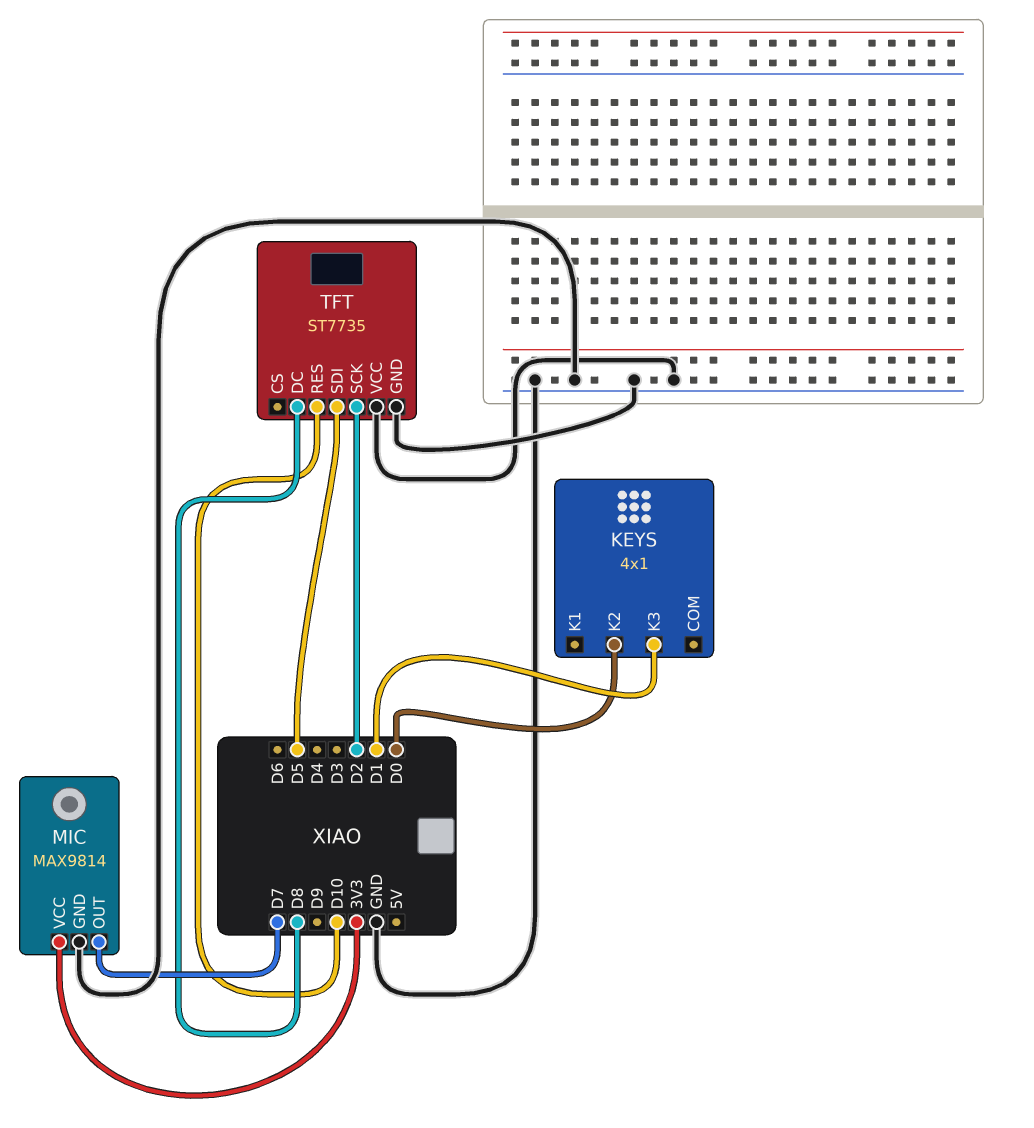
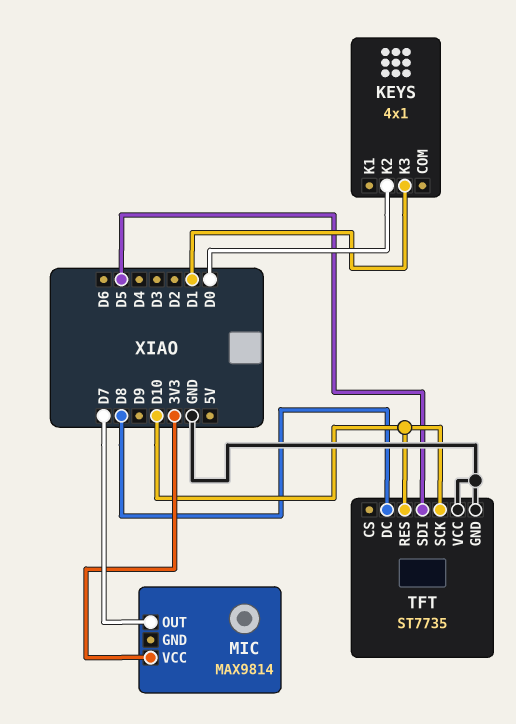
MIC pin GND: GND -> none
TFT pin SCK: D2 -> D10

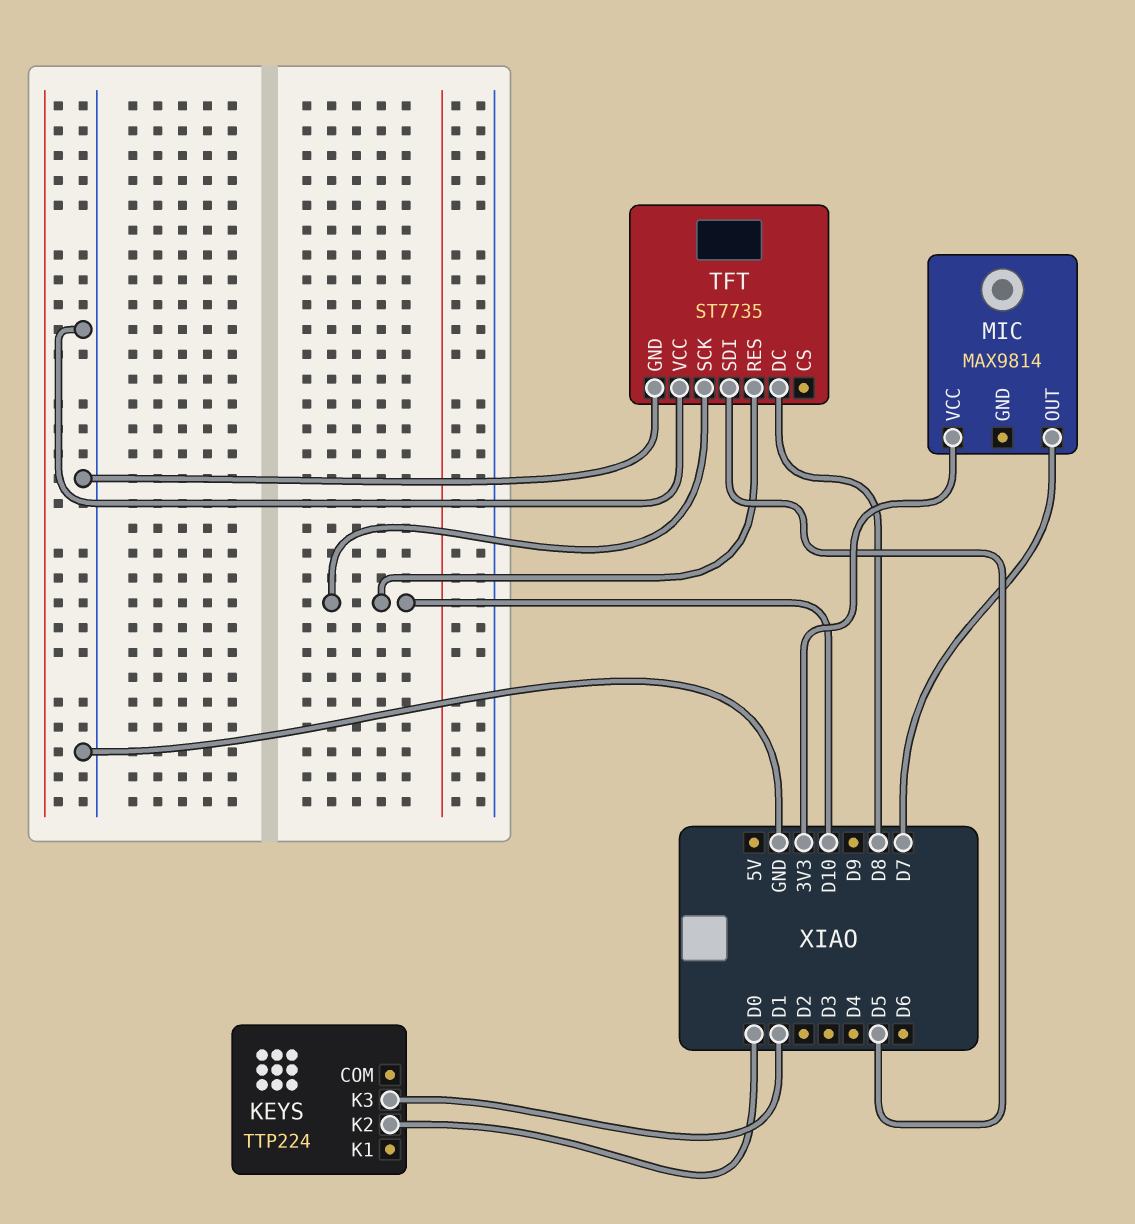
KEYS: 4x1 -> TTP224

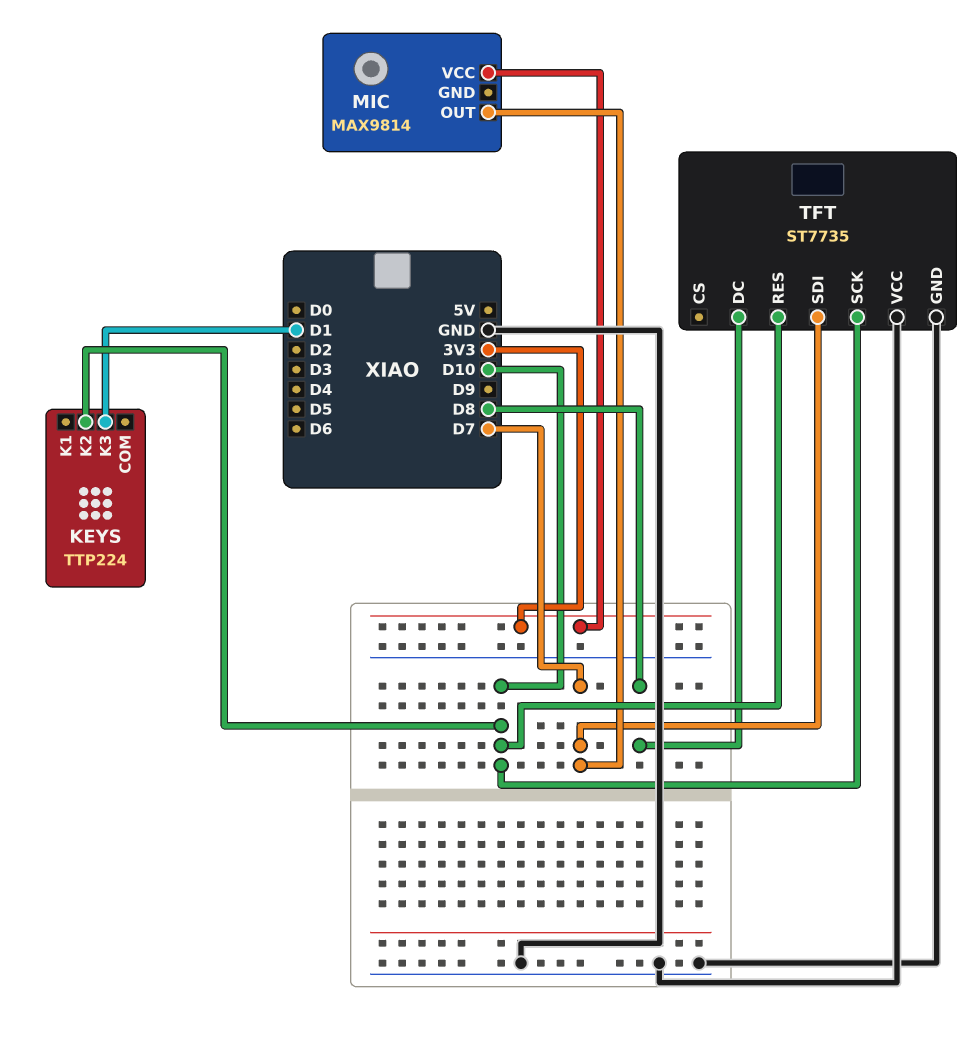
KEYS pin K2: D0 -> D10
TFT pin SDI: D5 -> D7

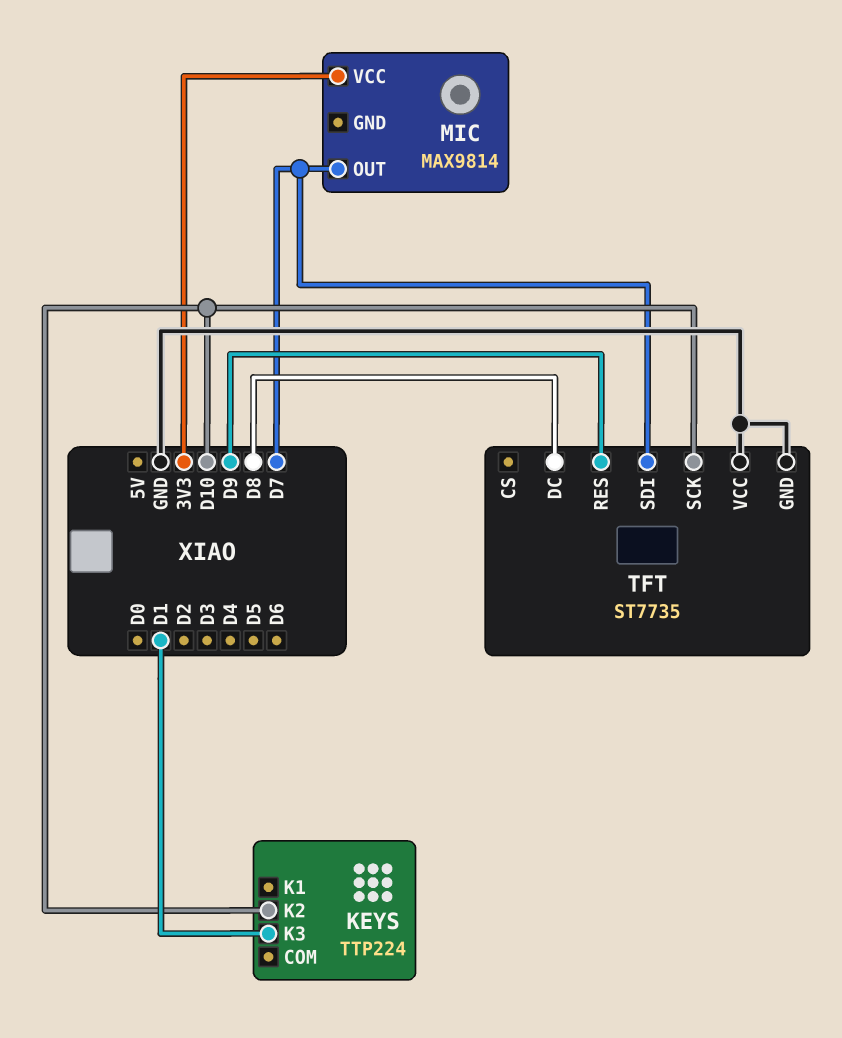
TFT pin RES: D10 -> D9

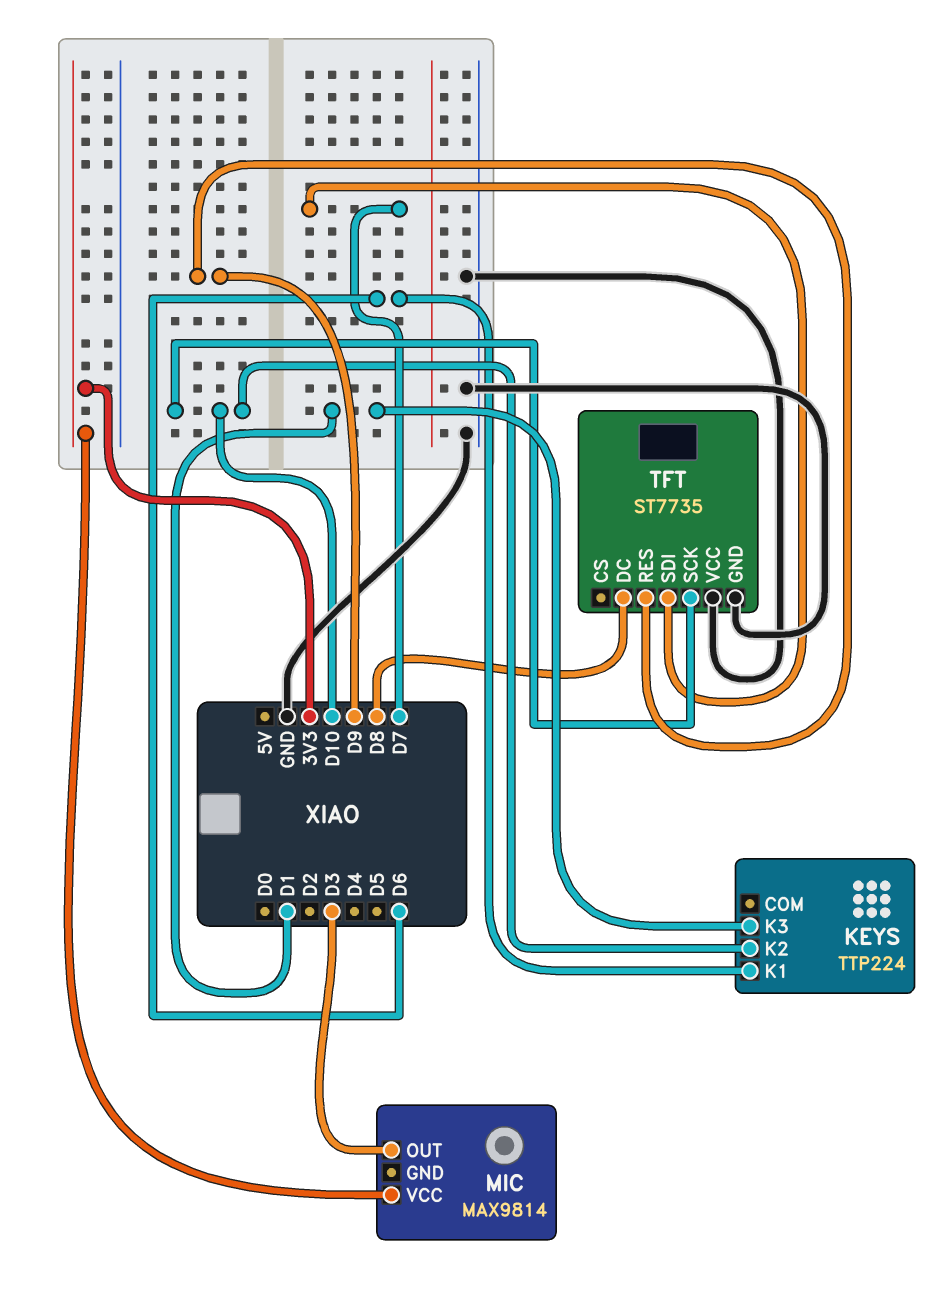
KEYS pin K1: none -> D6
MIC pin OUT: D7 -> D3

